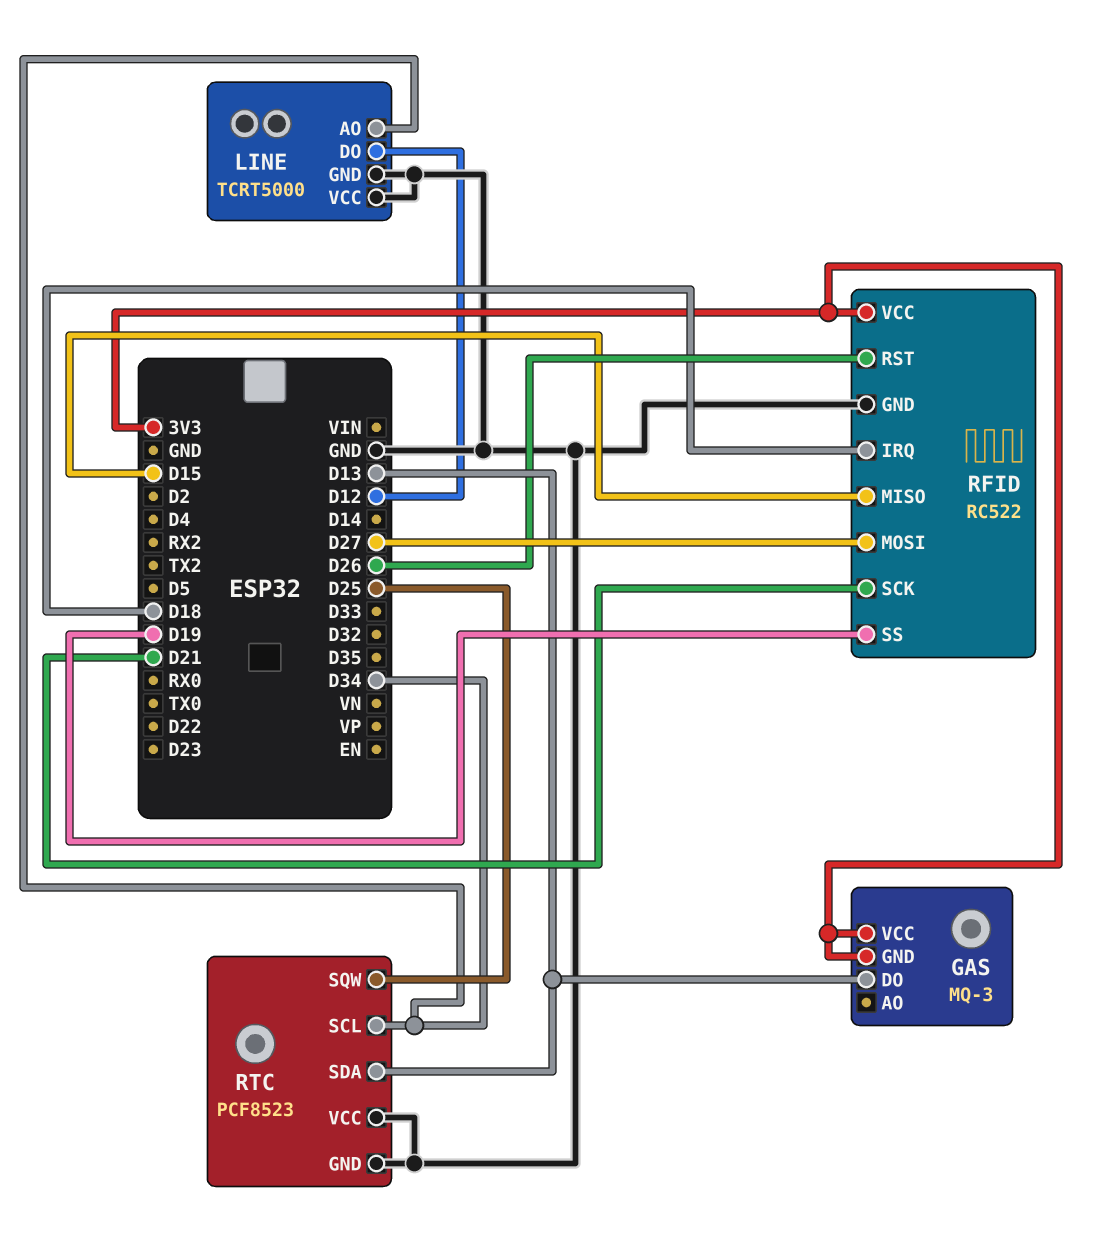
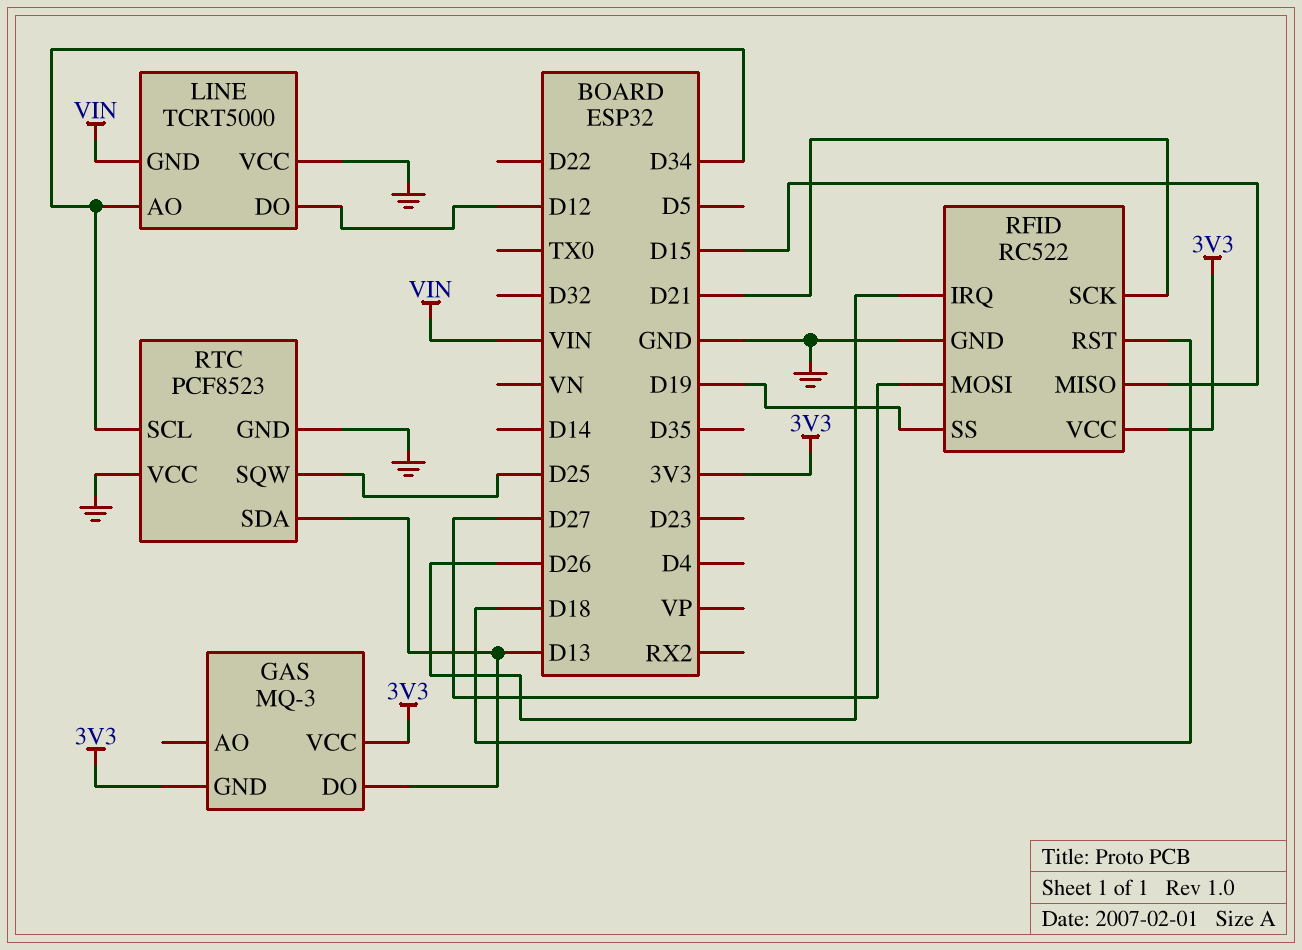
LINE pin GND: GND -> VIN
RFID pin IRQ: D18 -> D26
RFID pin RST: D26 -> D18

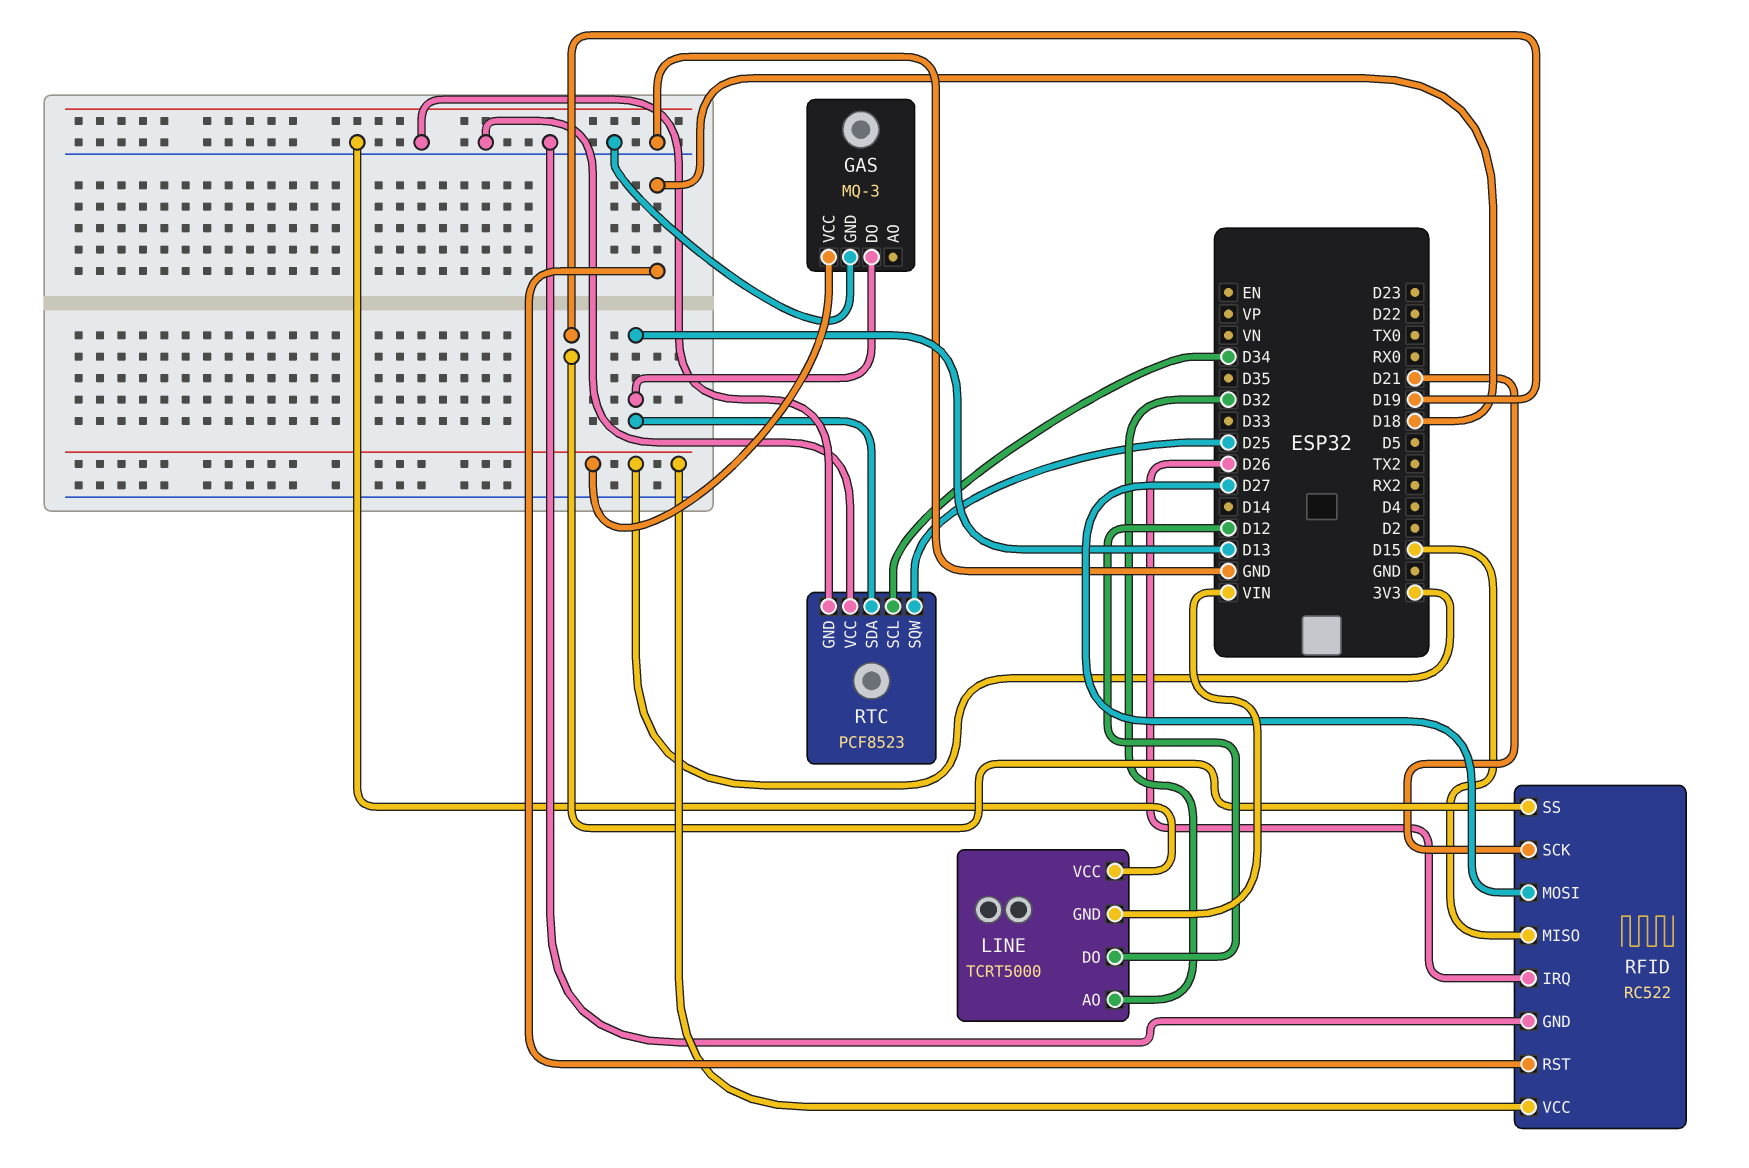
GAS pin GND: 3V3 -> GND
LINE pin AO: D34 -> D32

